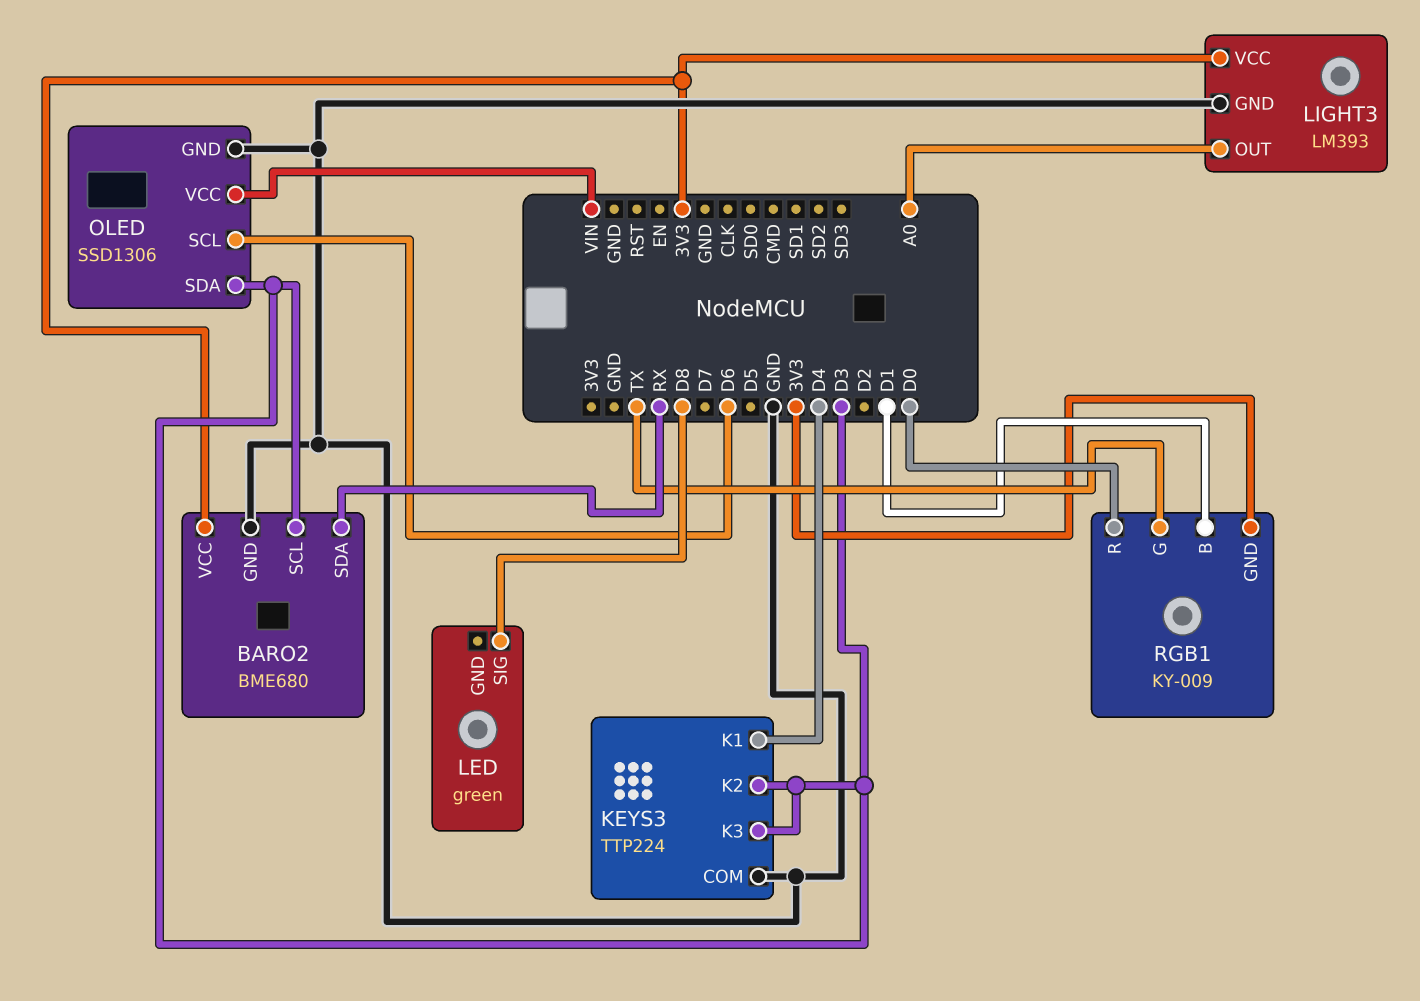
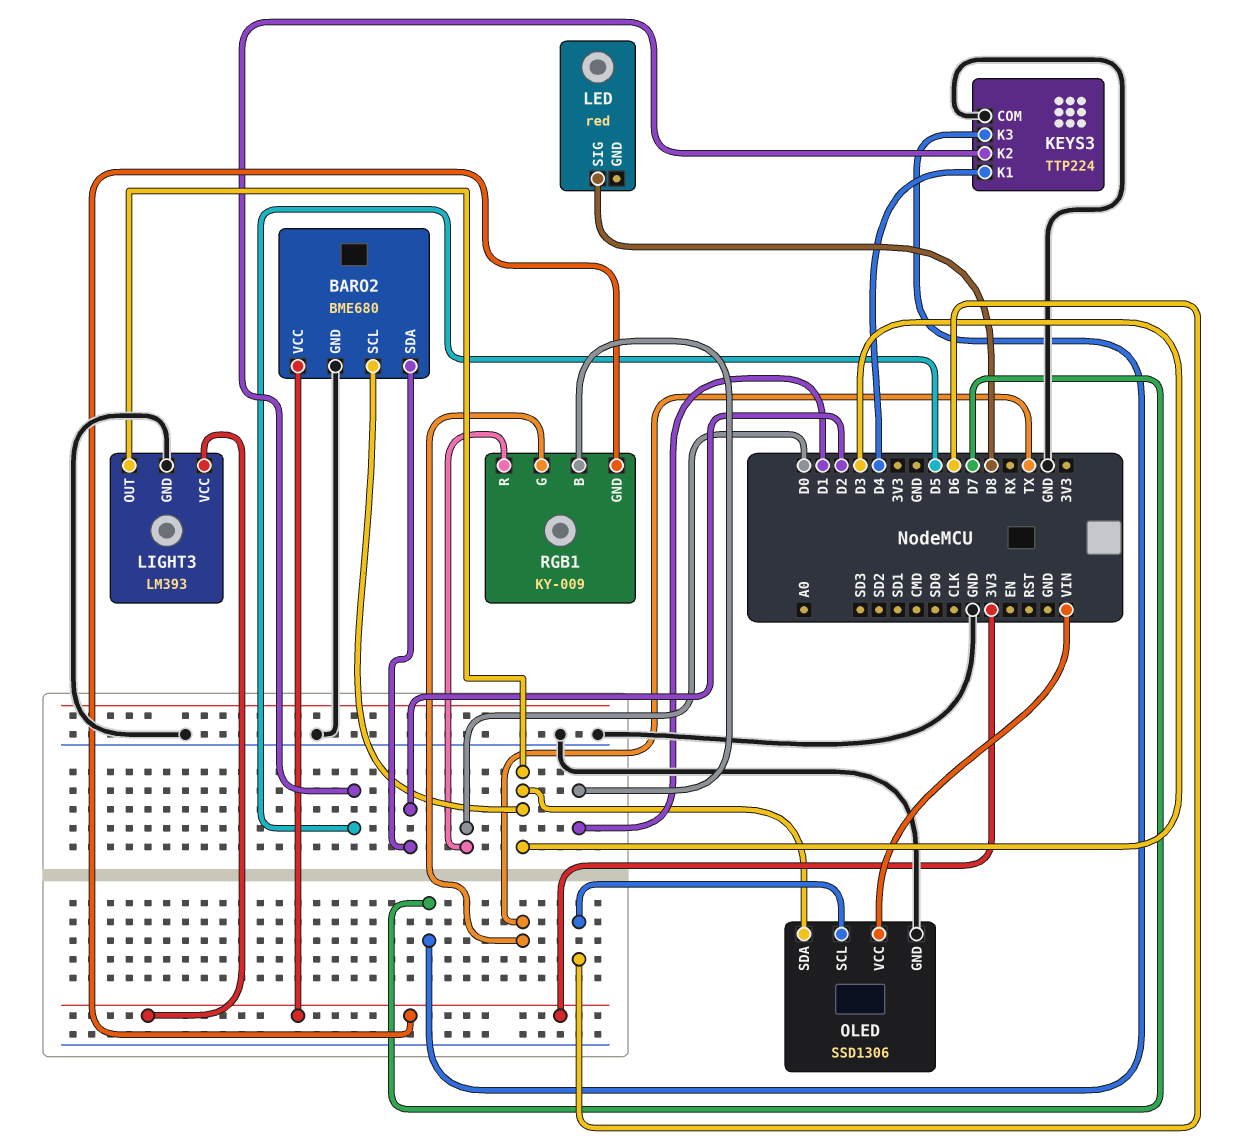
BARO2 pin SDA: RX -> D2
KEYS3 pin K2: D3 -> D5
KEYS3 pin K3: D3 -> D7
LED: green -> red
LIGHT3 pin OUT: A0 -> D3

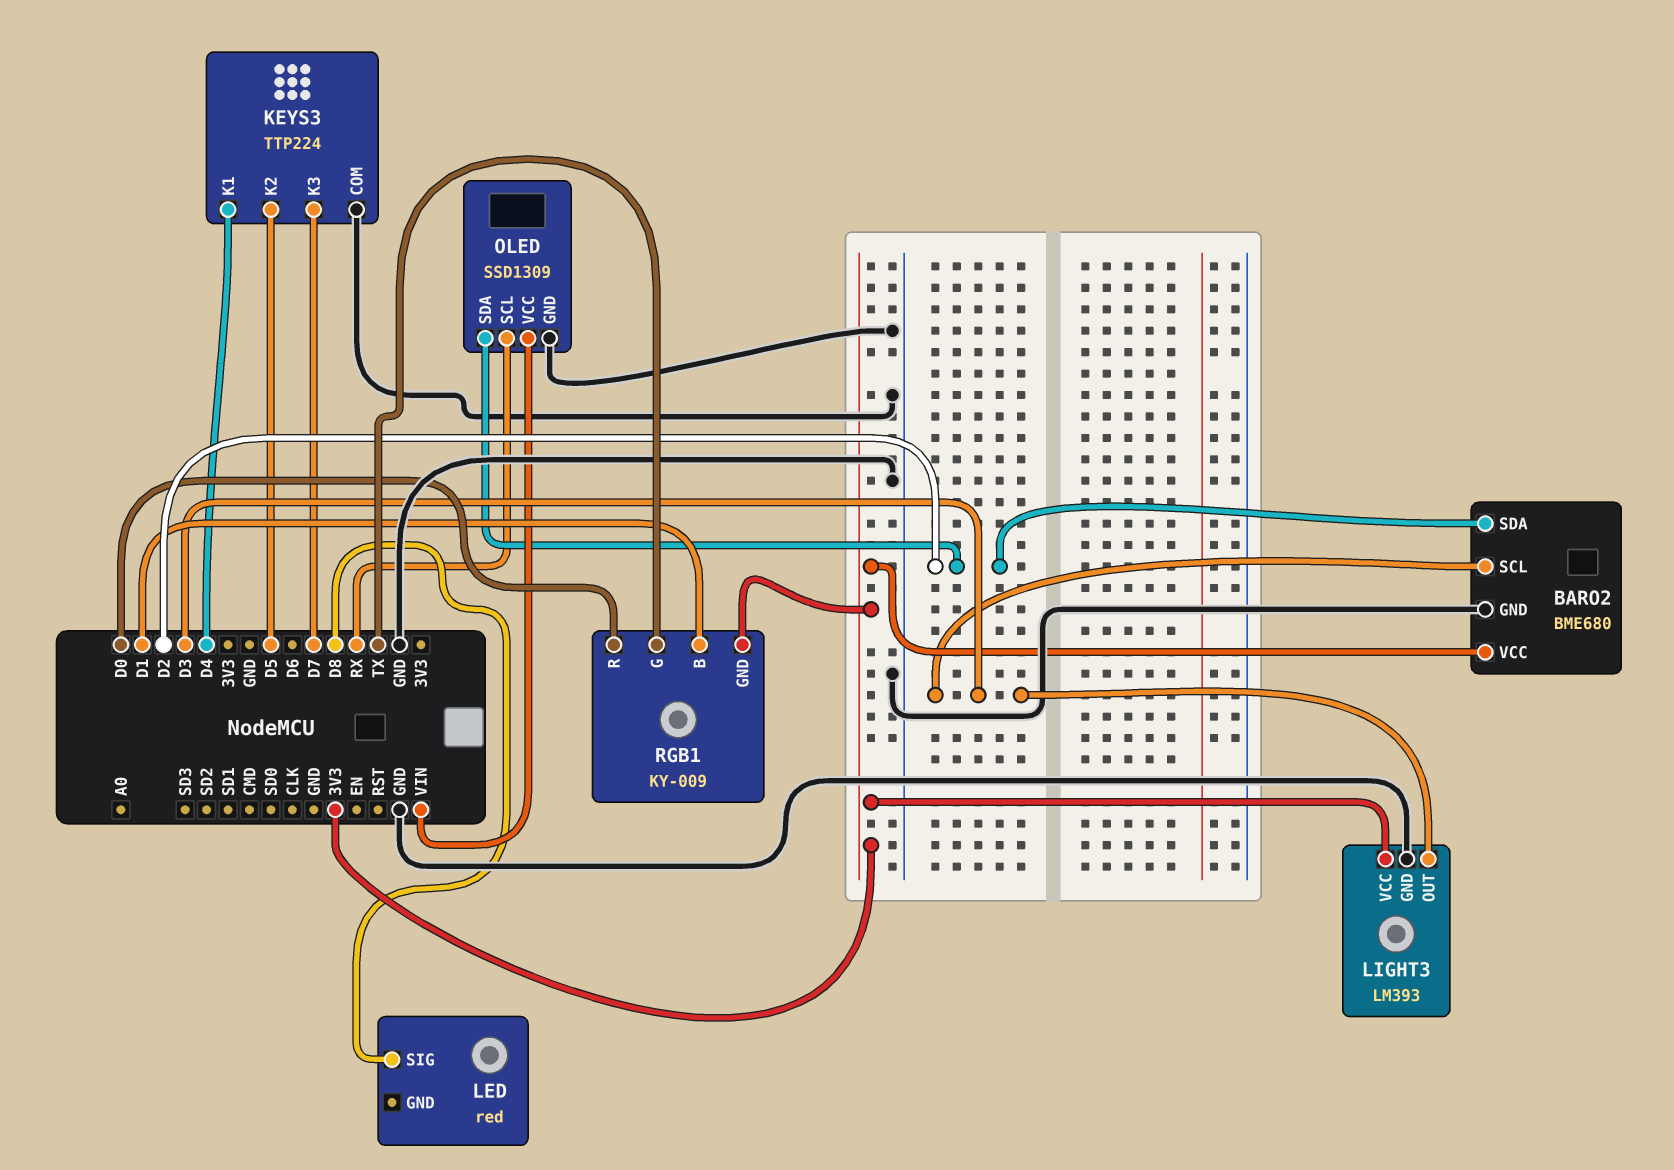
OLED: SSD1306 -> SSD1309
OLED pin SCL: D6 -> RX
OLED pin SDA: D3 -> D2

